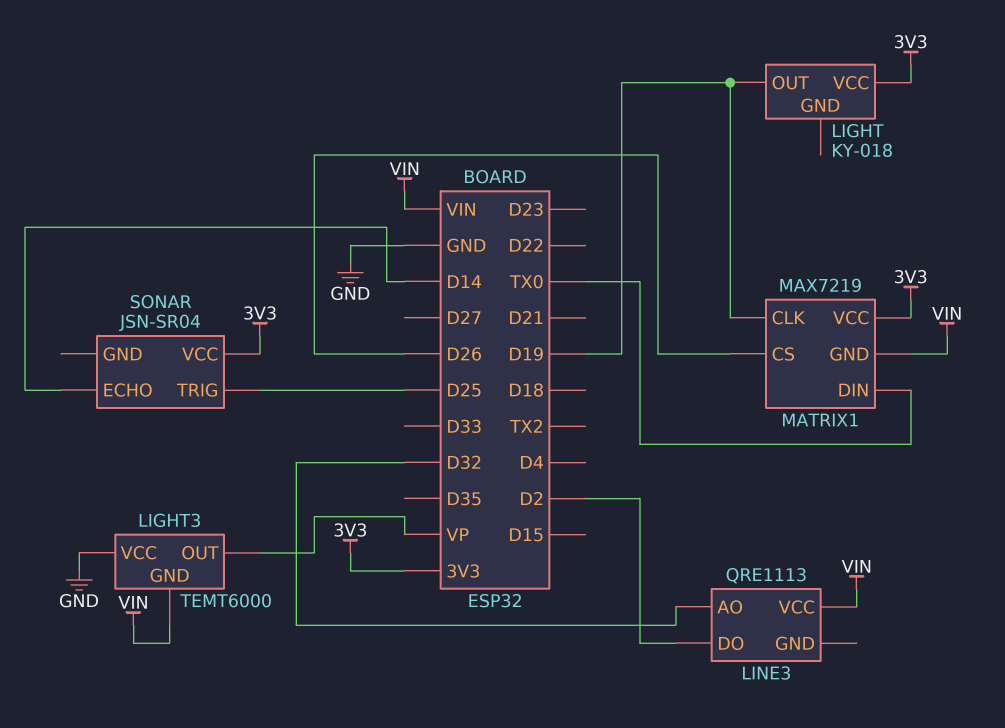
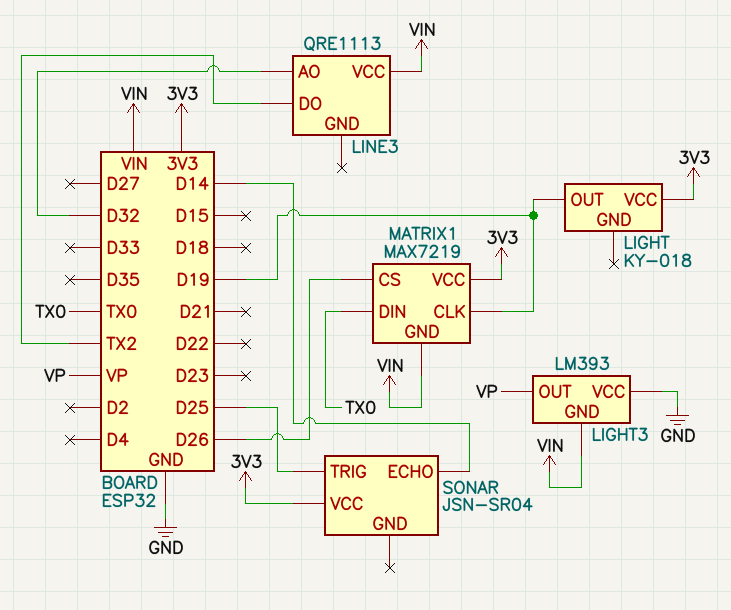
LIGHT3: TEMT6000 -> LM393
LINE3 pin DO: D2 -> TX2

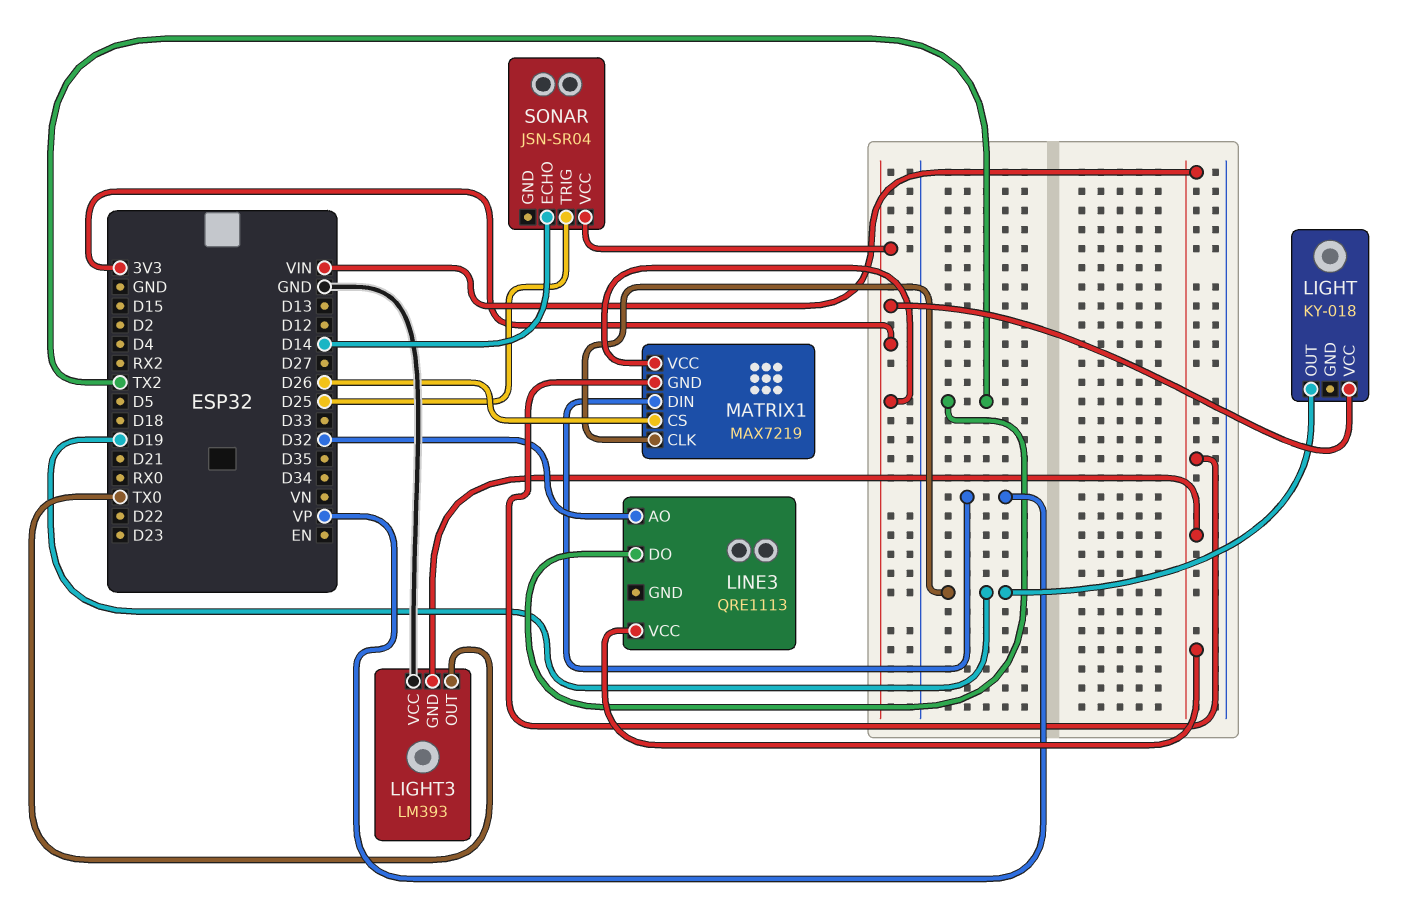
LIGHT3 pin OUT: VP -> TX0
MATRIX1 pin DIN: TX0 -> VP

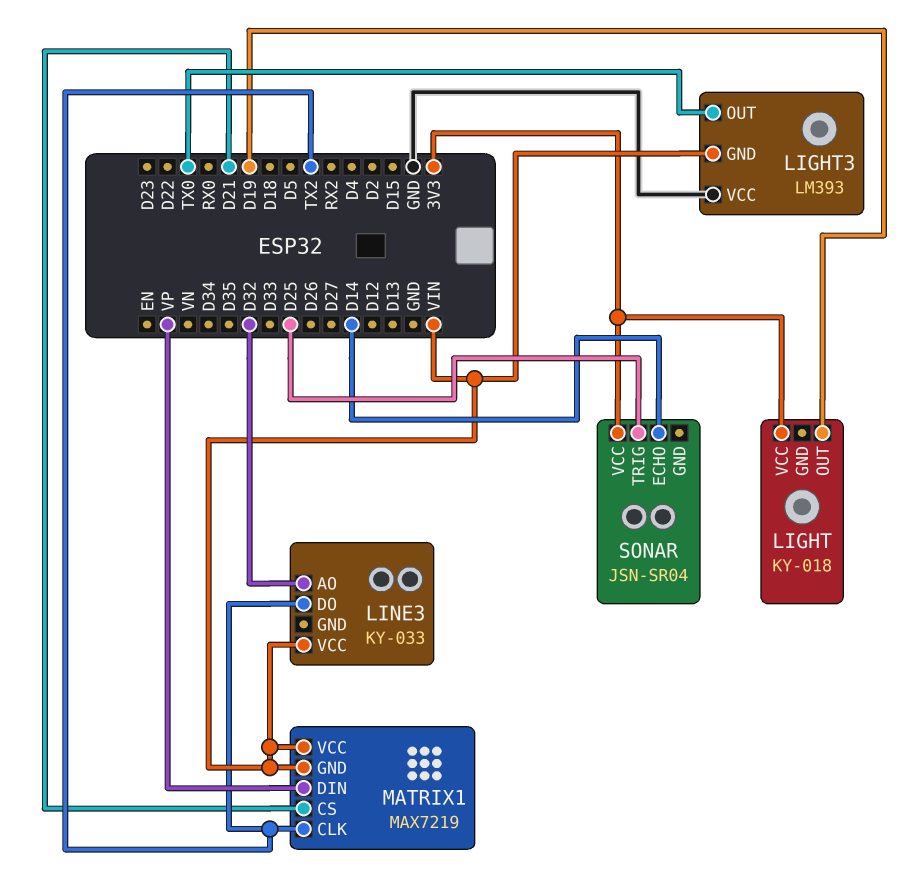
LINE3: QRE1113 -> KY-033
MATRIX1 pin CLK: D19 -> TX2
MATRIX1 pin CS: D26 -> D21
MATRIX1 pin VCC: 3V3 -> VIN

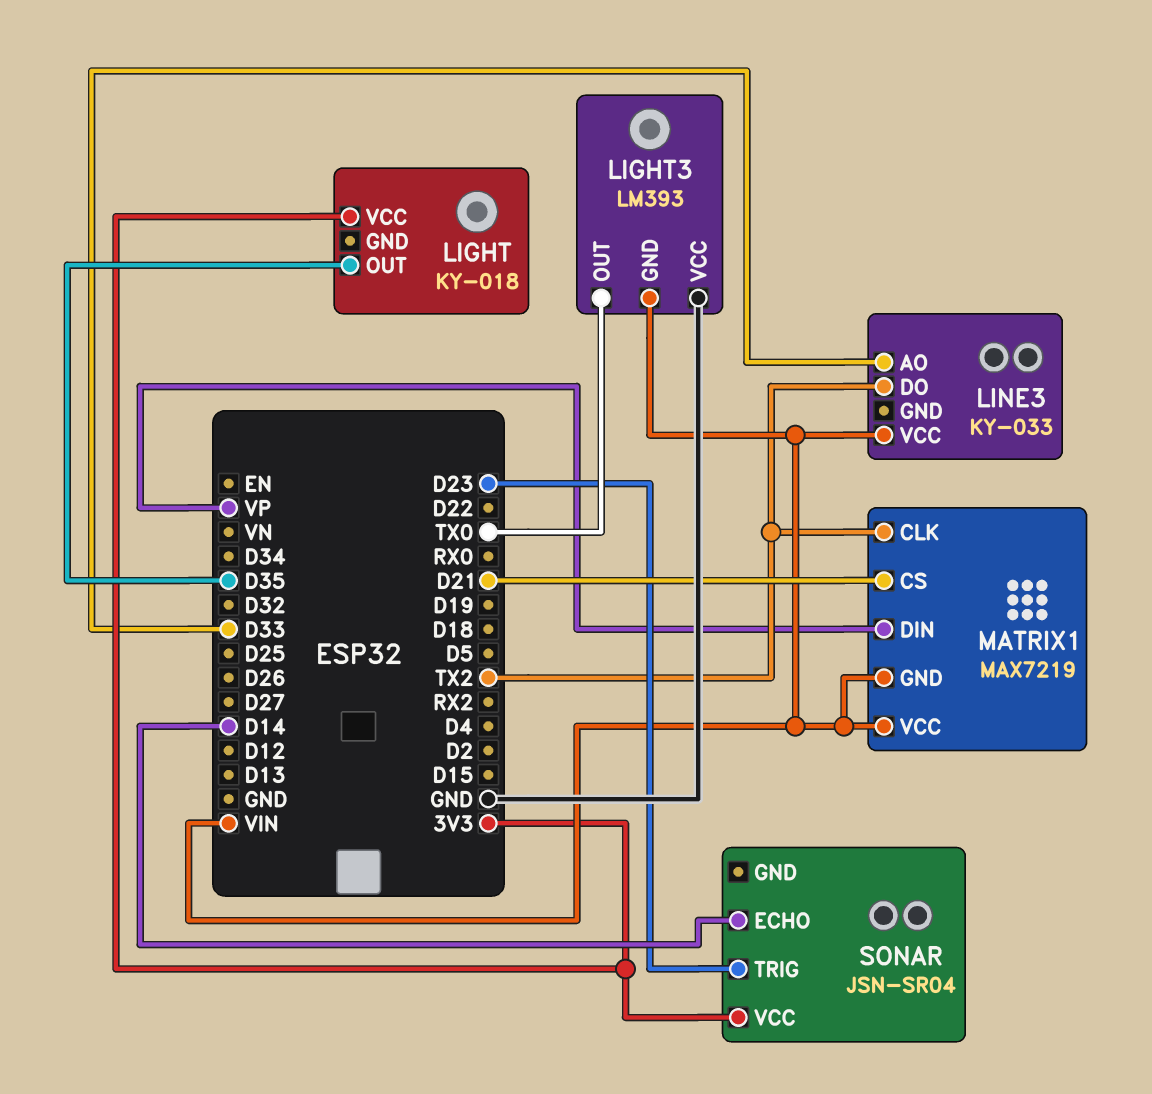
LIGHT pin OUT: D19 -> D35
LINE3 pin AO: D32 -> D33
SONAR pin TRIG: D25 -> D23

